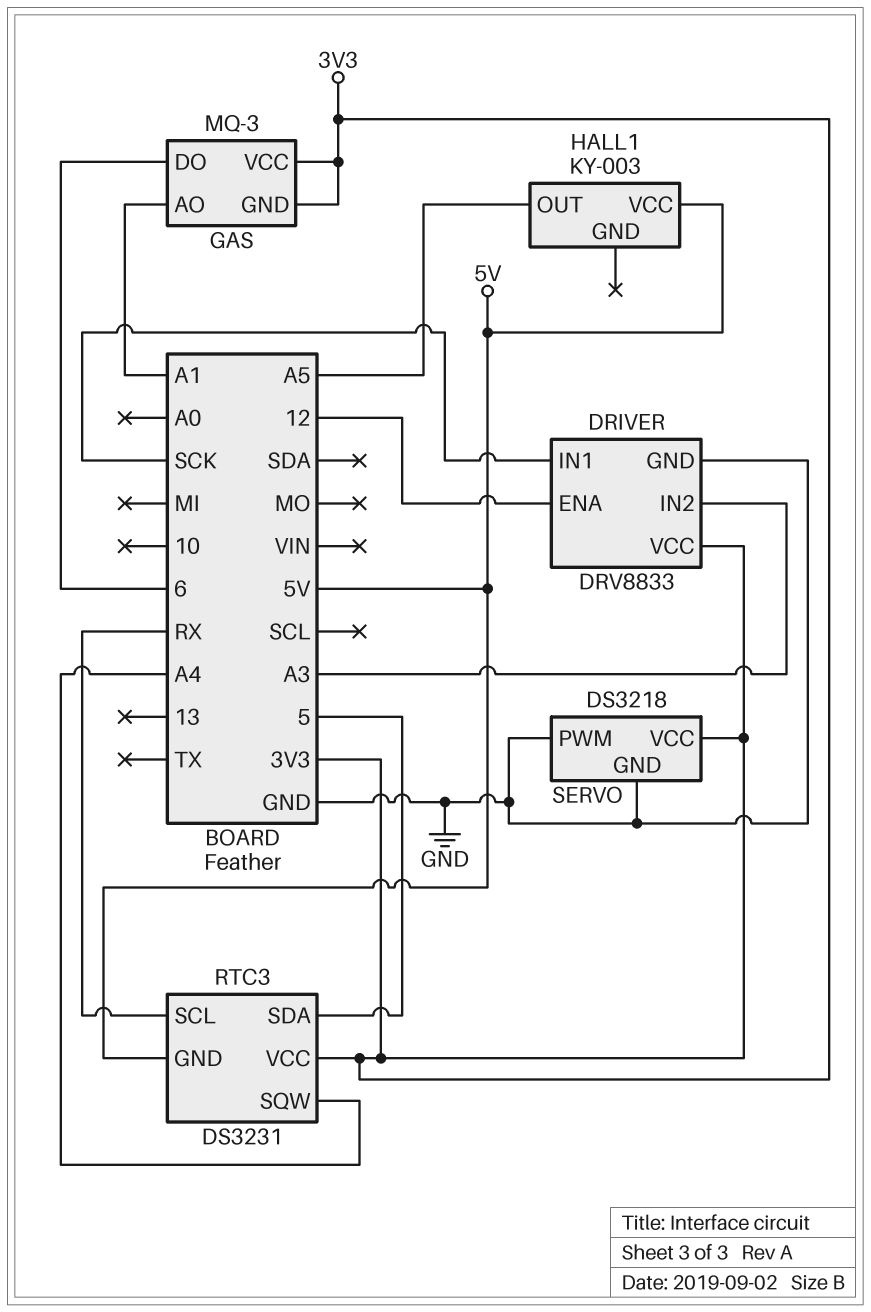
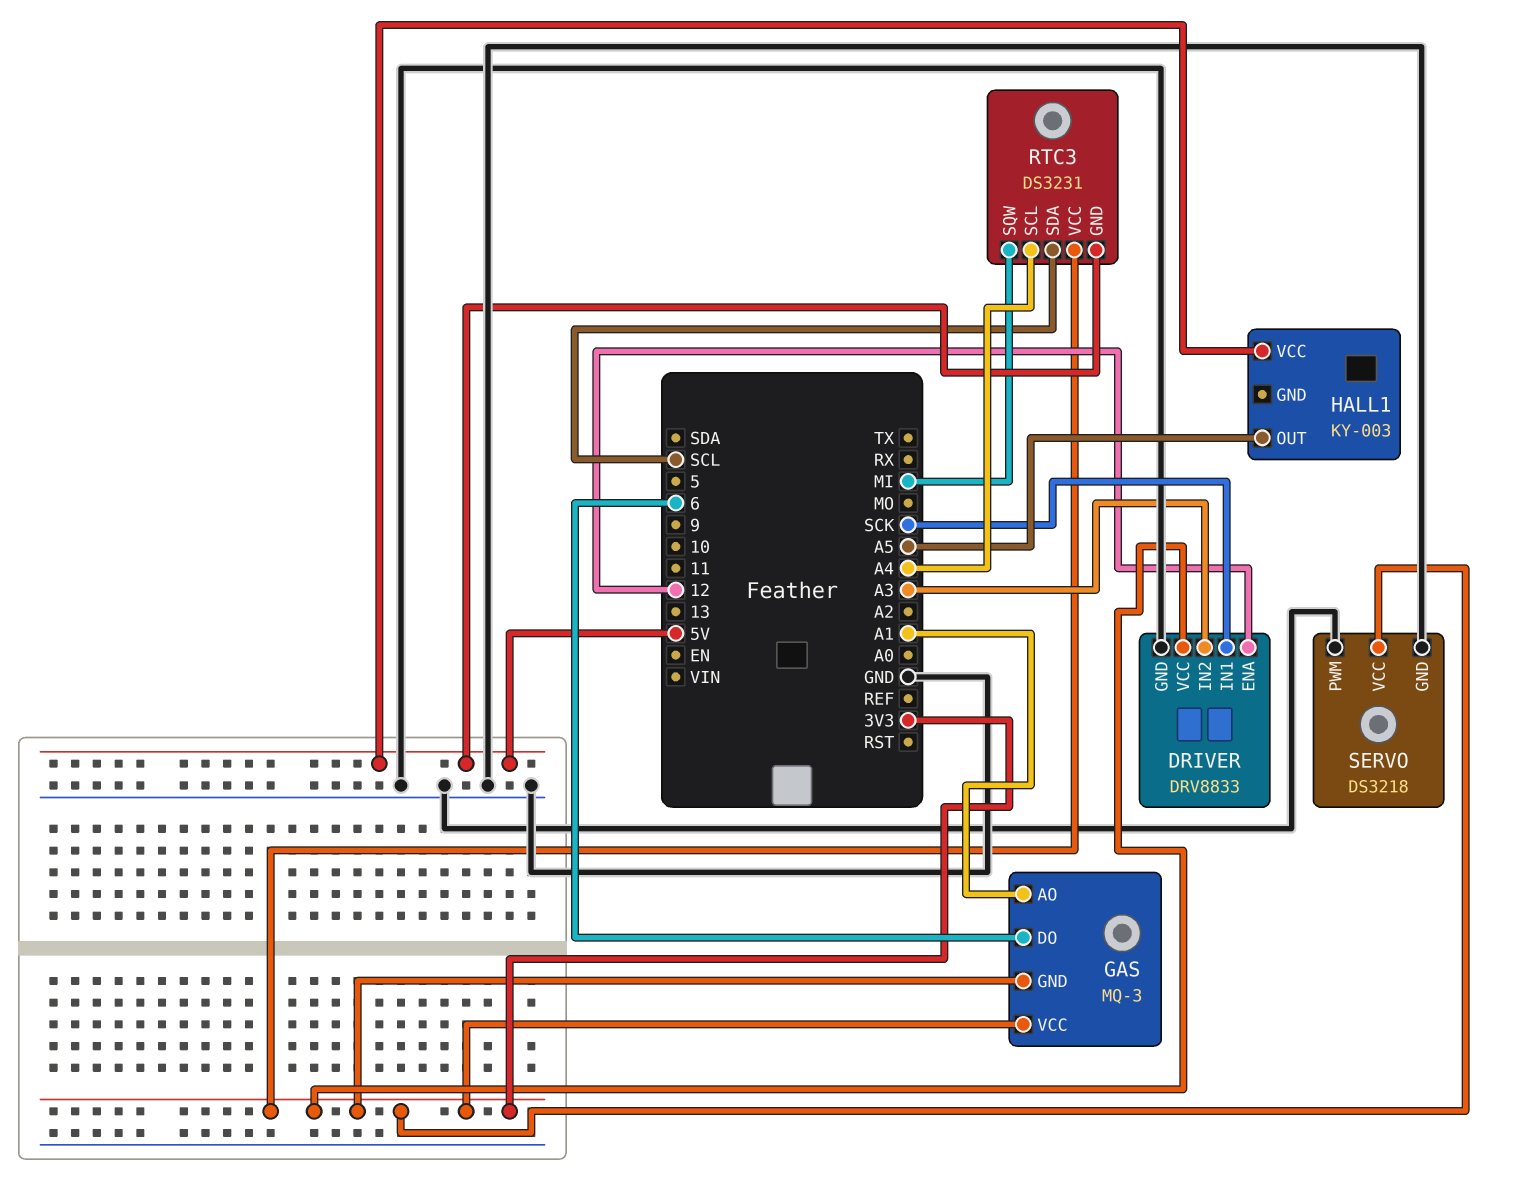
RTC3 pin SCL: RX -> A4
RTC3 pin SDA: 5 -> SCL
RTC3 pin SQW: A4 -> MI

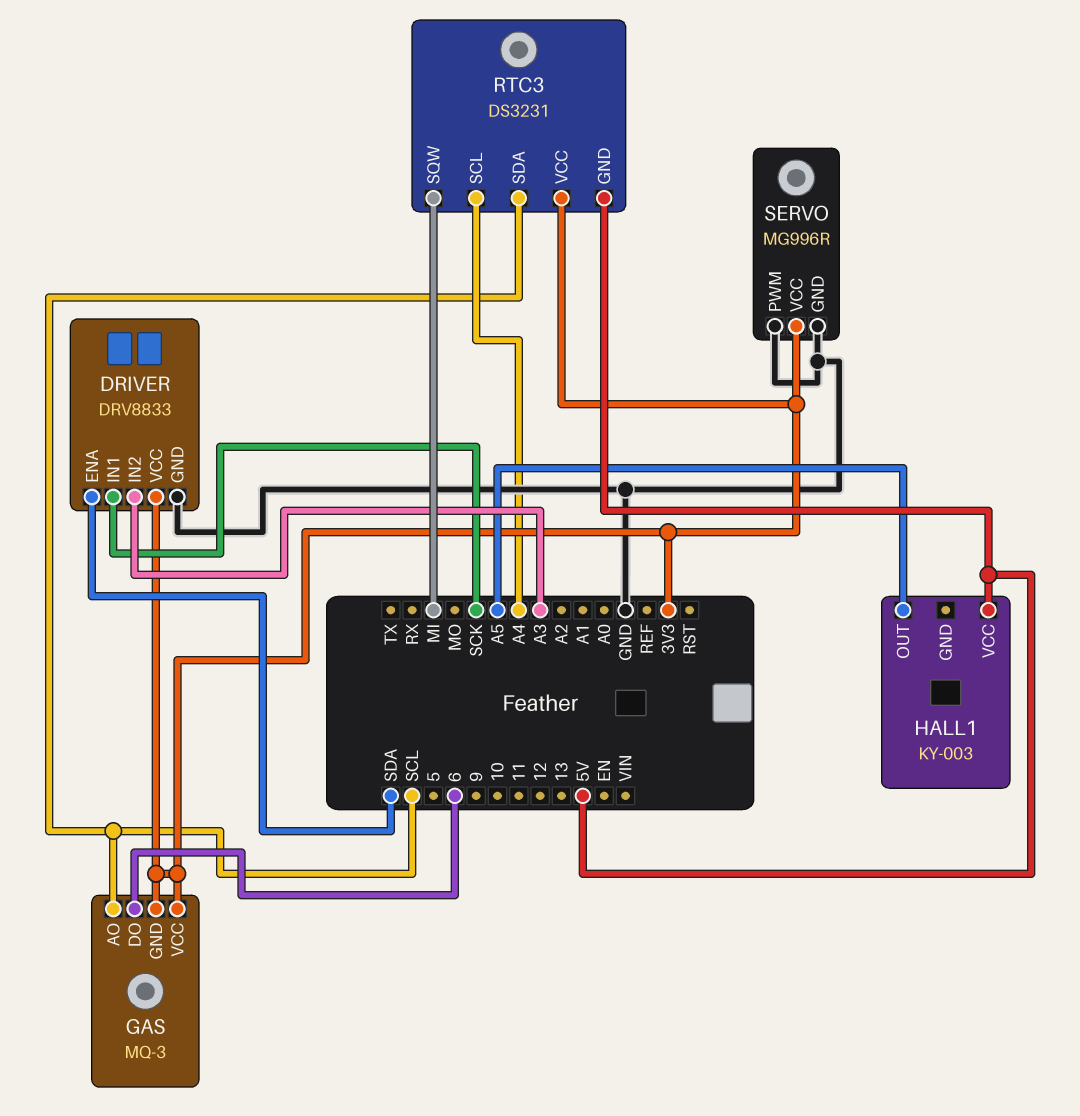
DRIVER pin ENA: 12 -> SDA
GAS pin AO: A1 -> SCL
SERVO: DS3218 -> MG996R

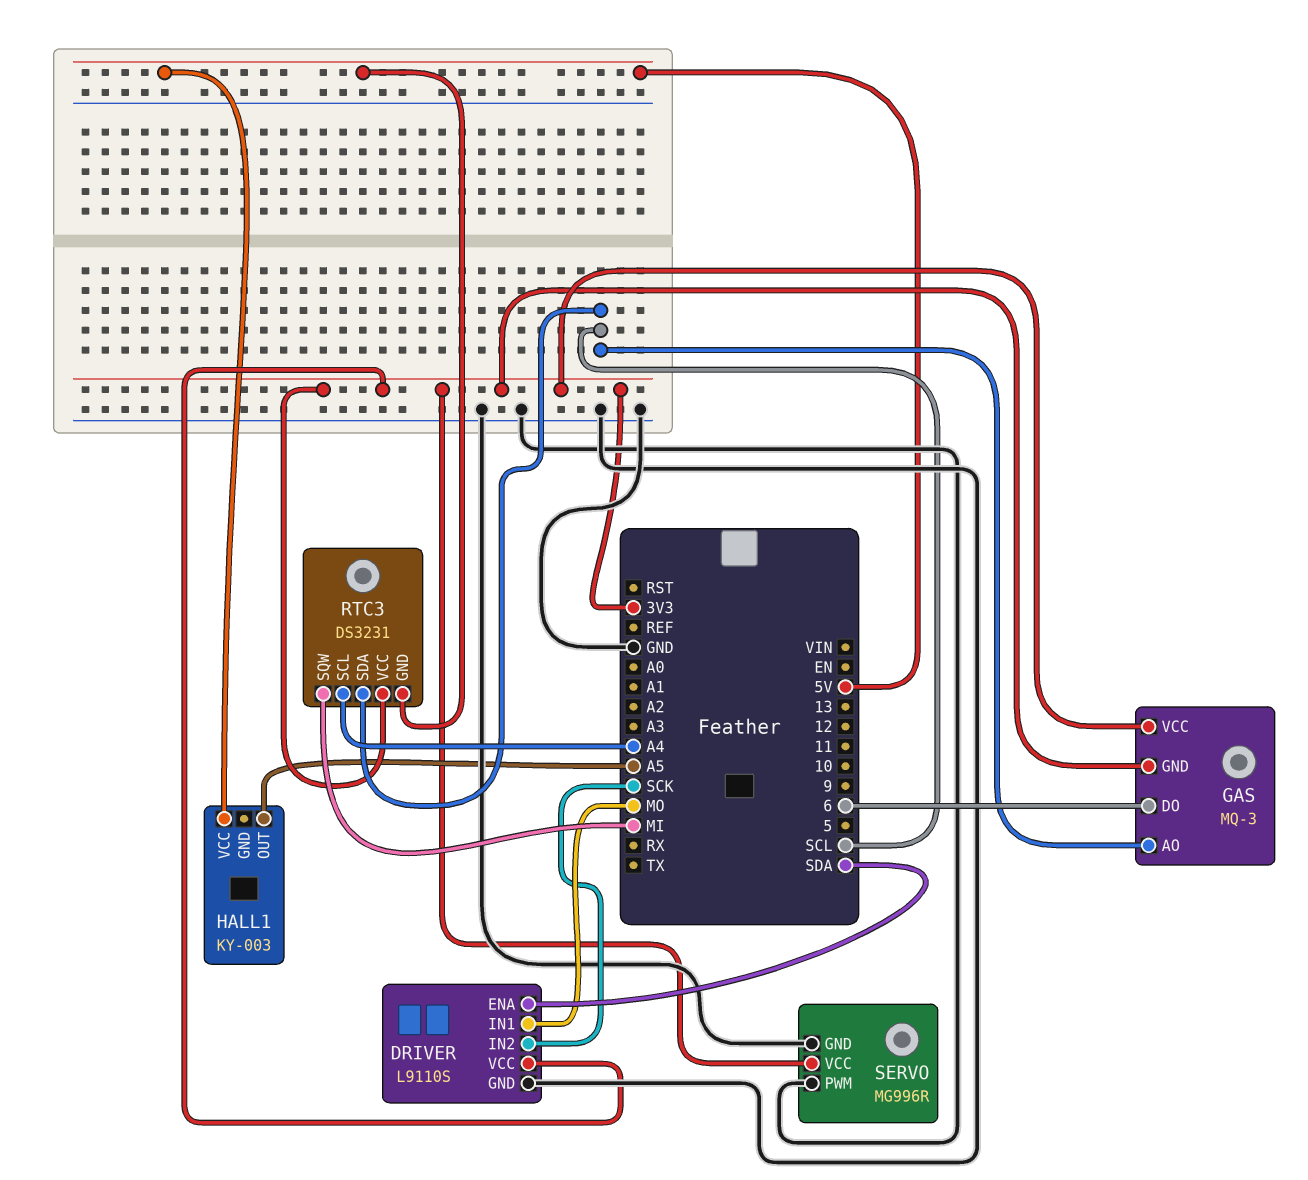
DRIVER: DRV8833 -> L9110S
DRIVER pin IN1: SCK -> MO
DRIVER pin IN2: A3 -> SCK

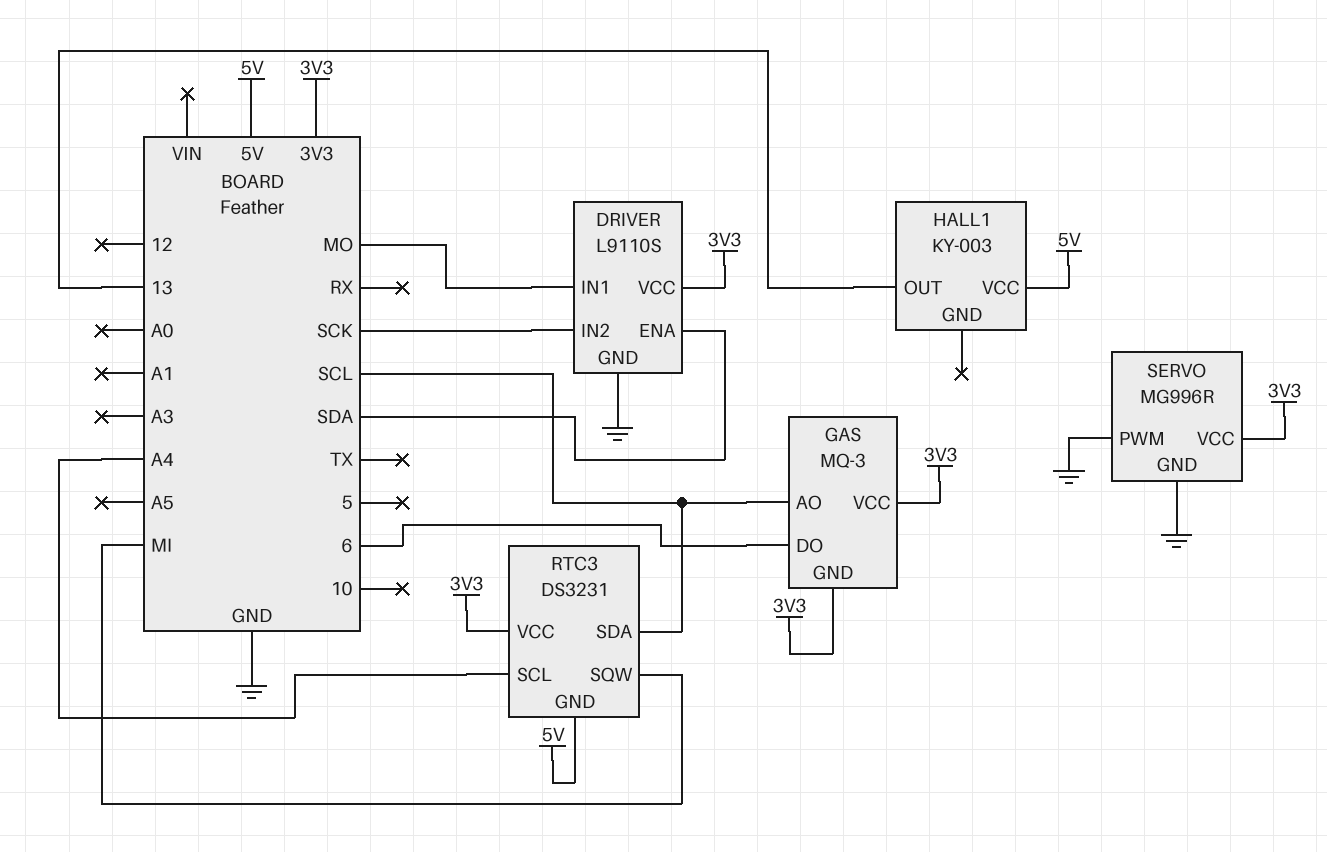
HALL1 pin OUT: A5 -> 13

